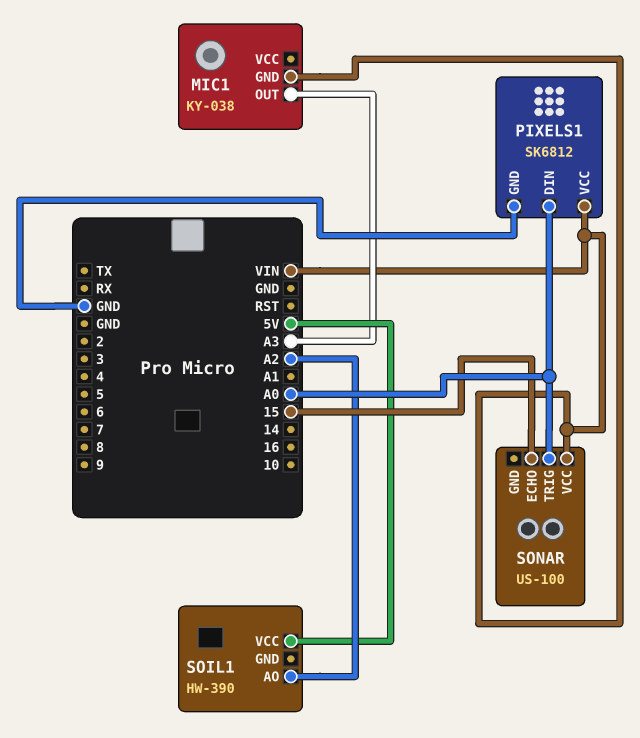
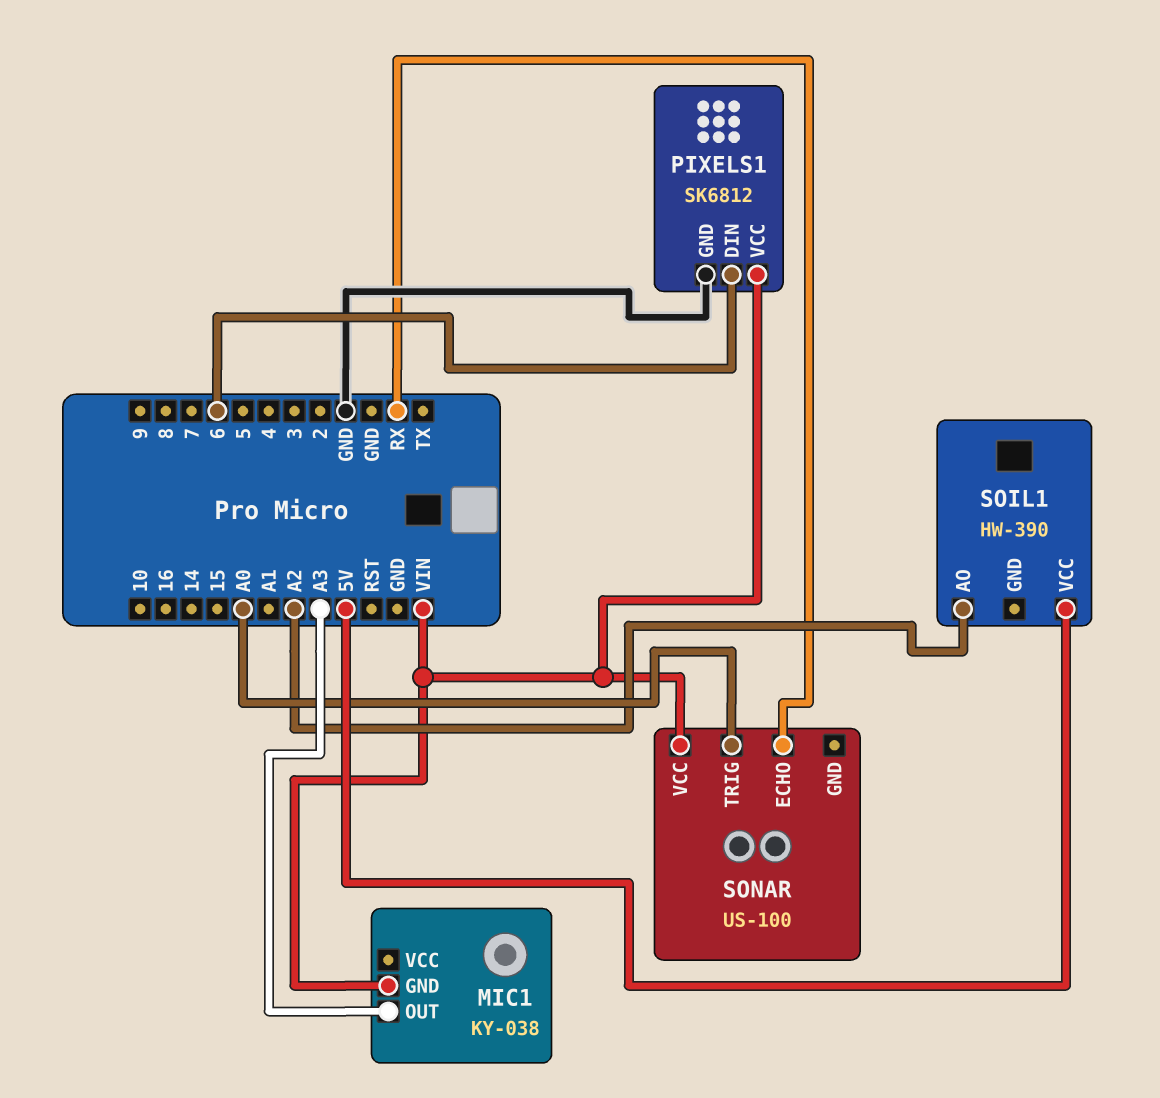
PIXELS1 pin DIN: A0 -> 6
SONAR pin ECHO: 15 -> RX

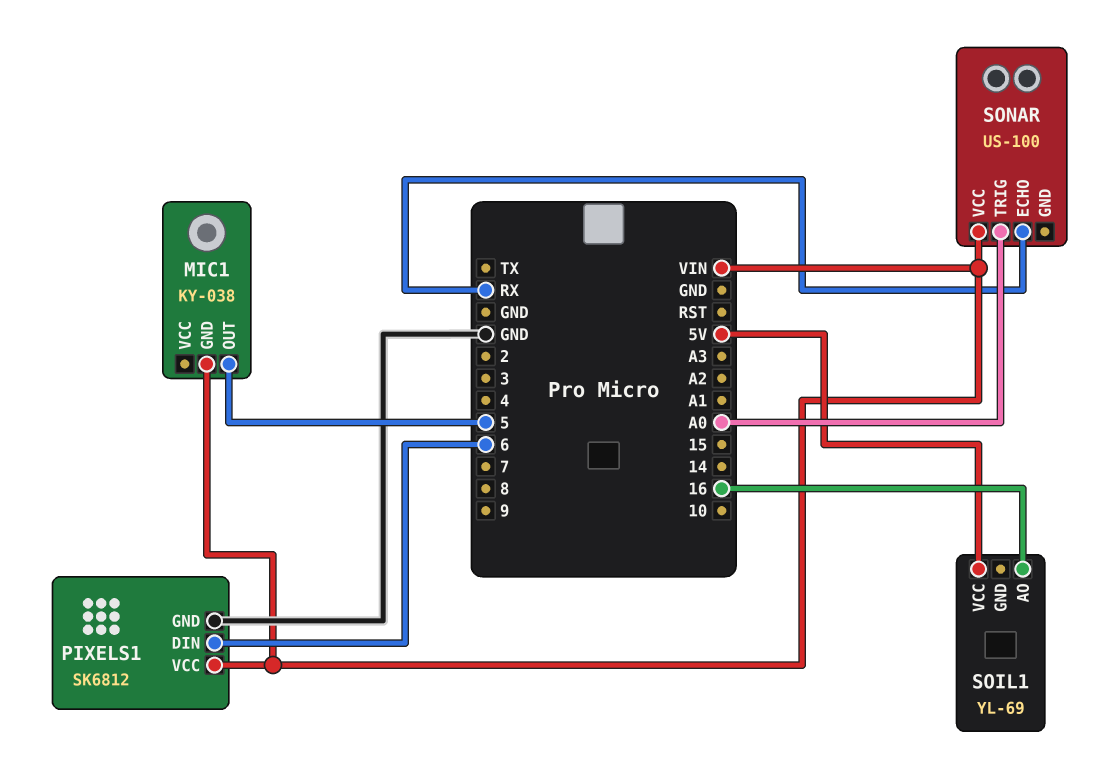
MIC1 pin OUT: A3 -> 5
SOIL1: HW-390 -> YL-69
SOIL1 pin AO: A2 -> 16

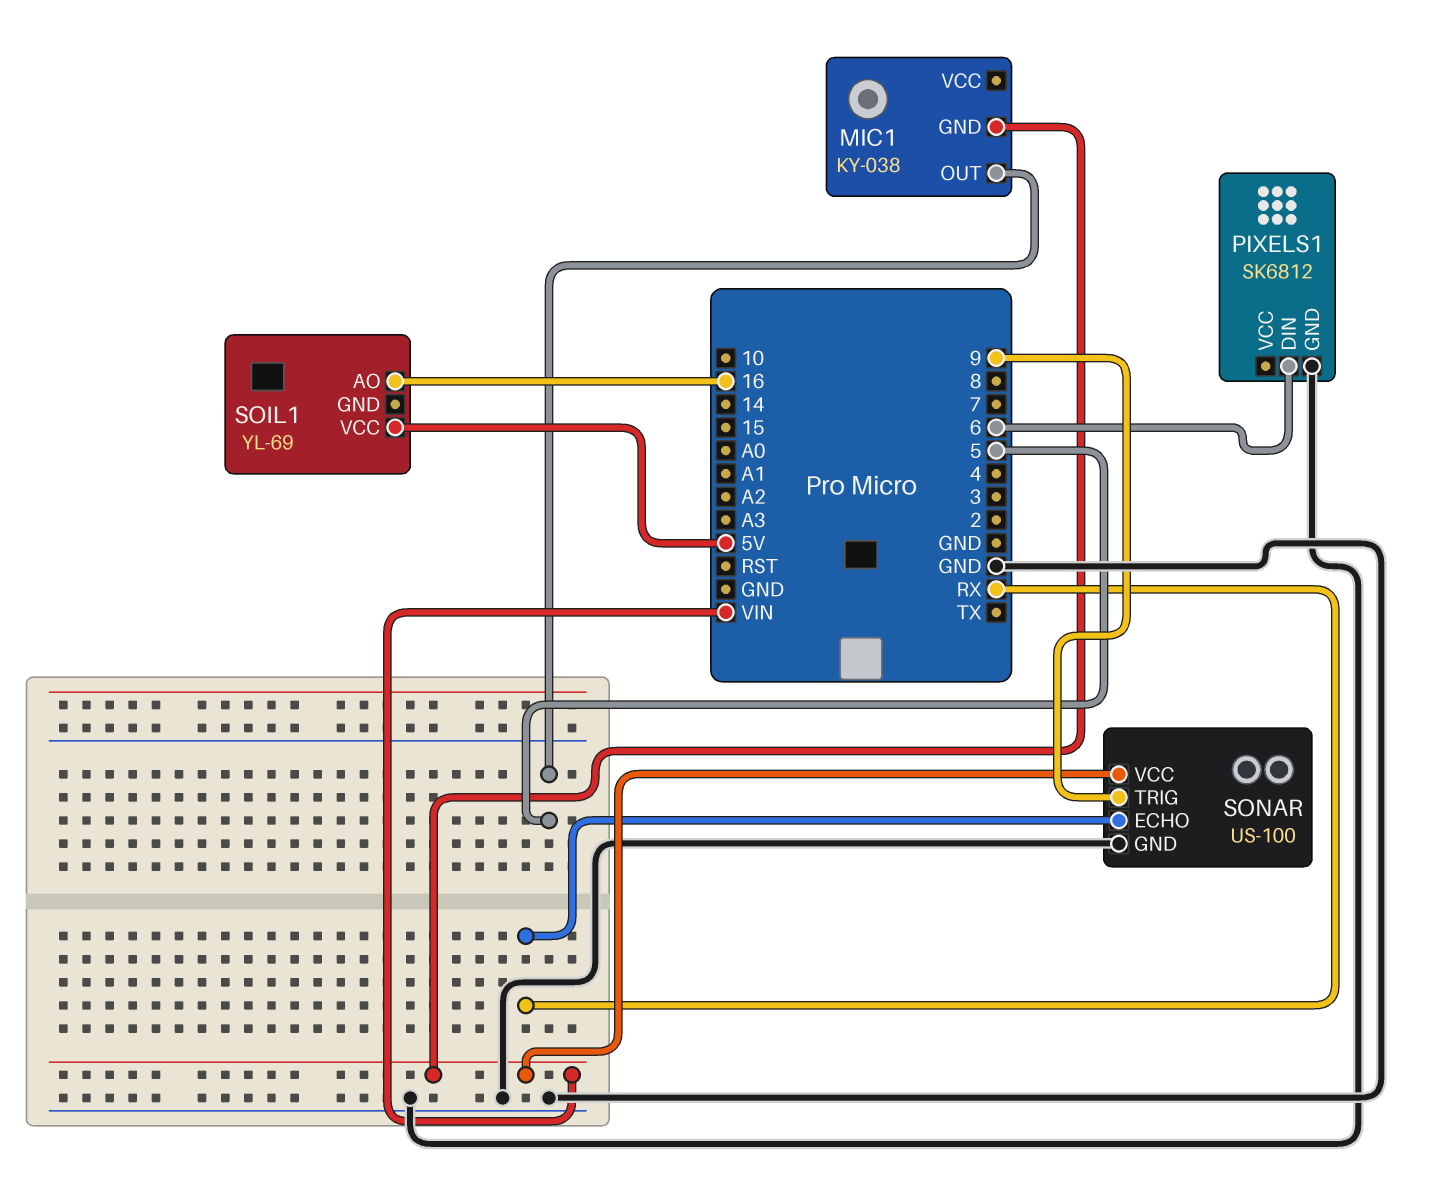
PIXELS1 pin VCC: VIN -> none
SONAR pin GND: none -> GND
SONAR pin TRIG: A0 -> 9

